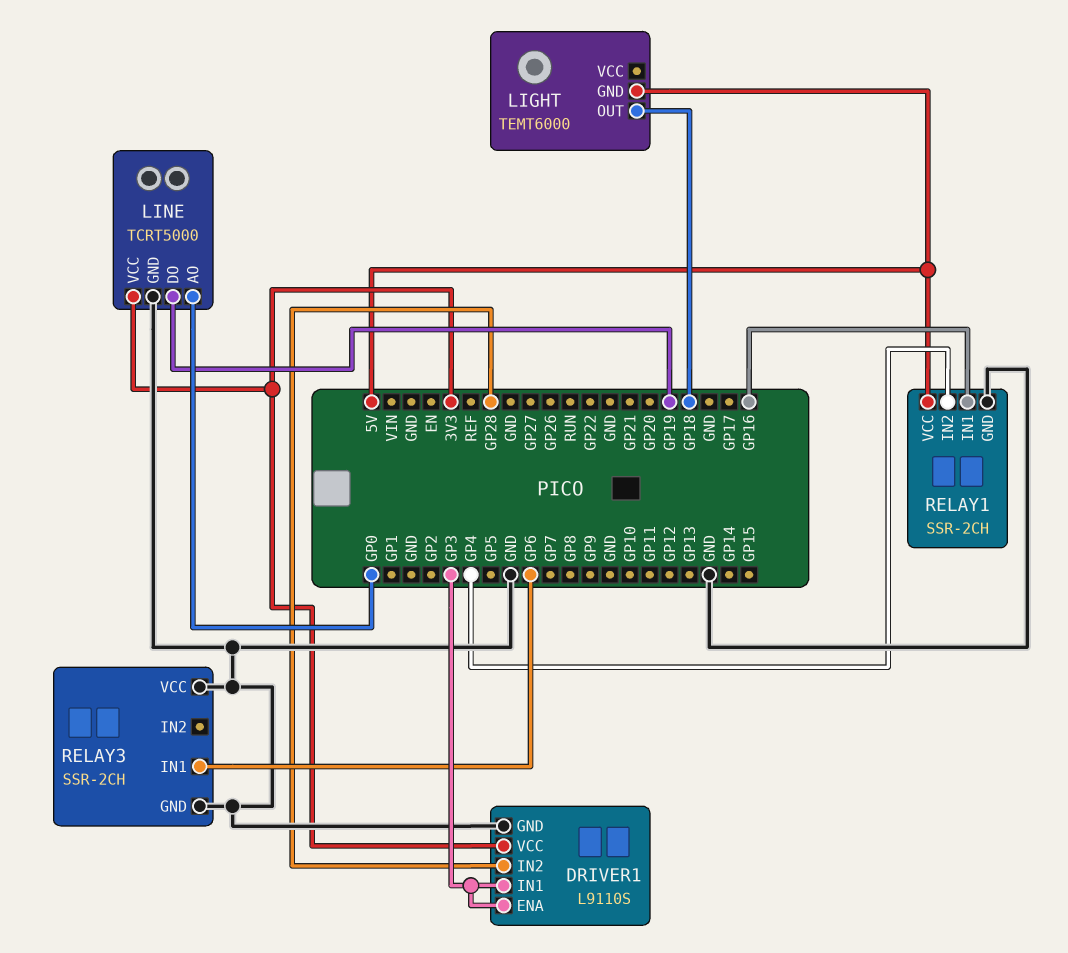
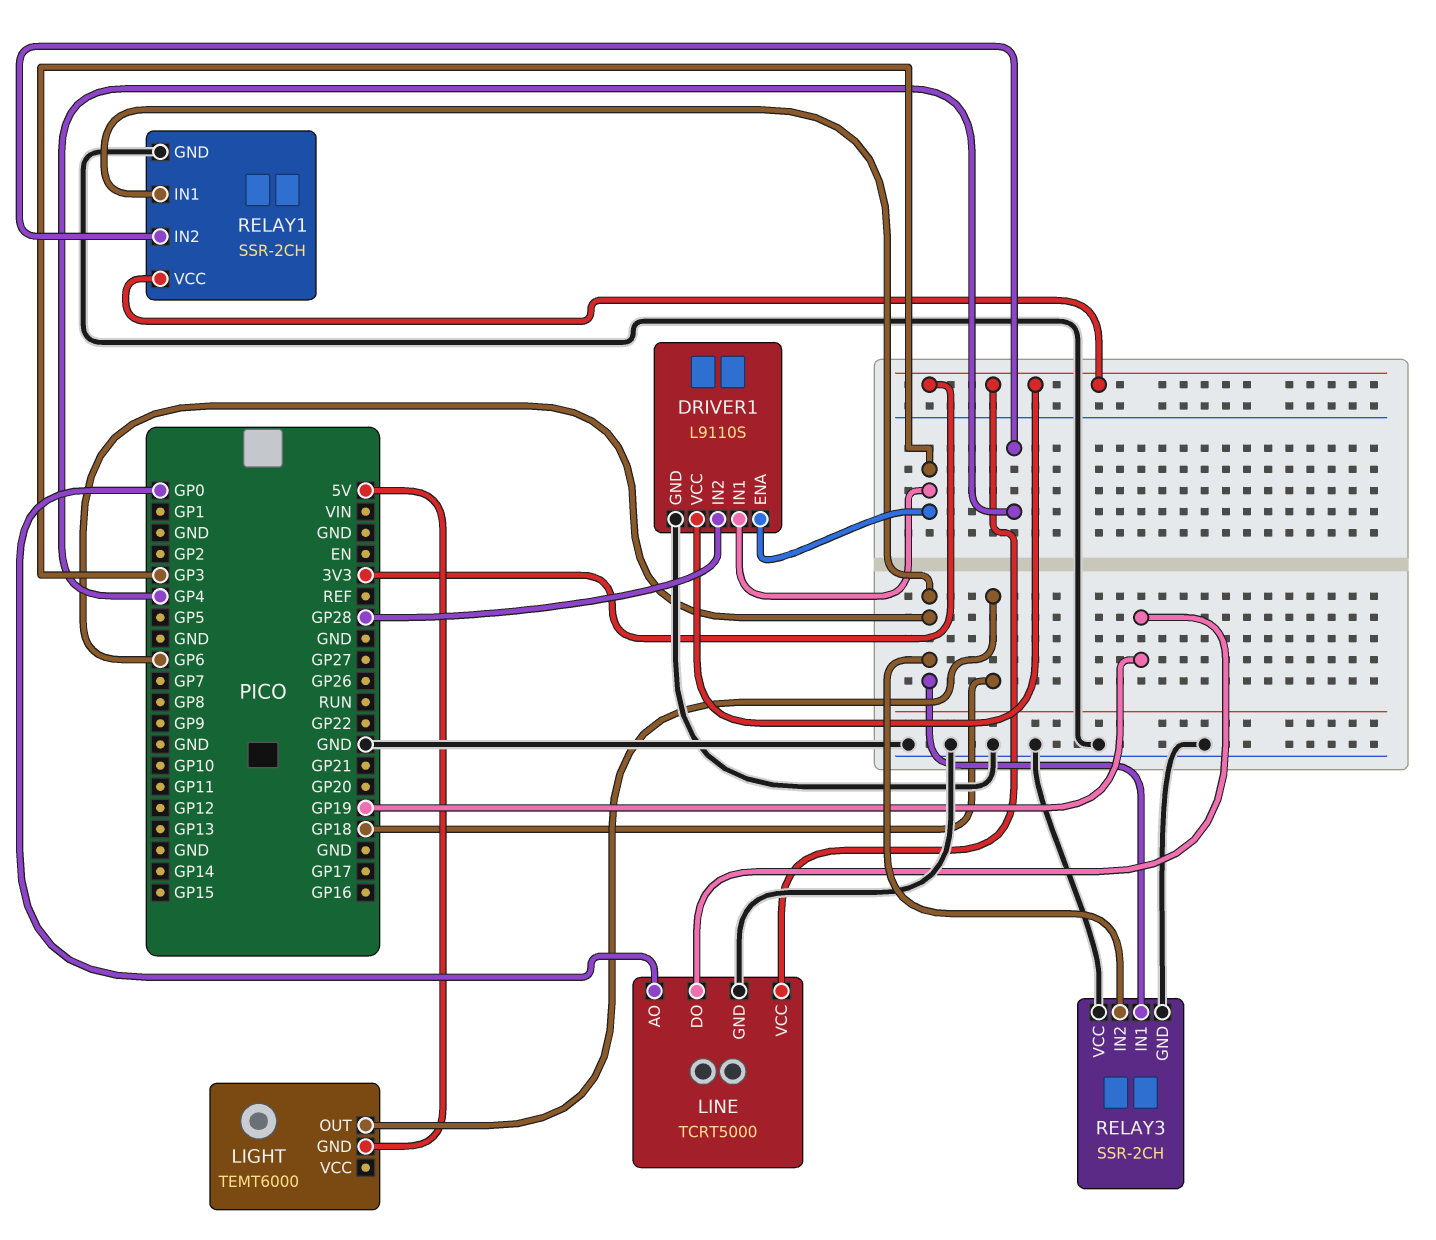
RELAY1 pin IN1: GP16 -> GP6
RELAY1 pin VCC: 5V -> 3V3
RELAY3 pin IN2: none -> GP6

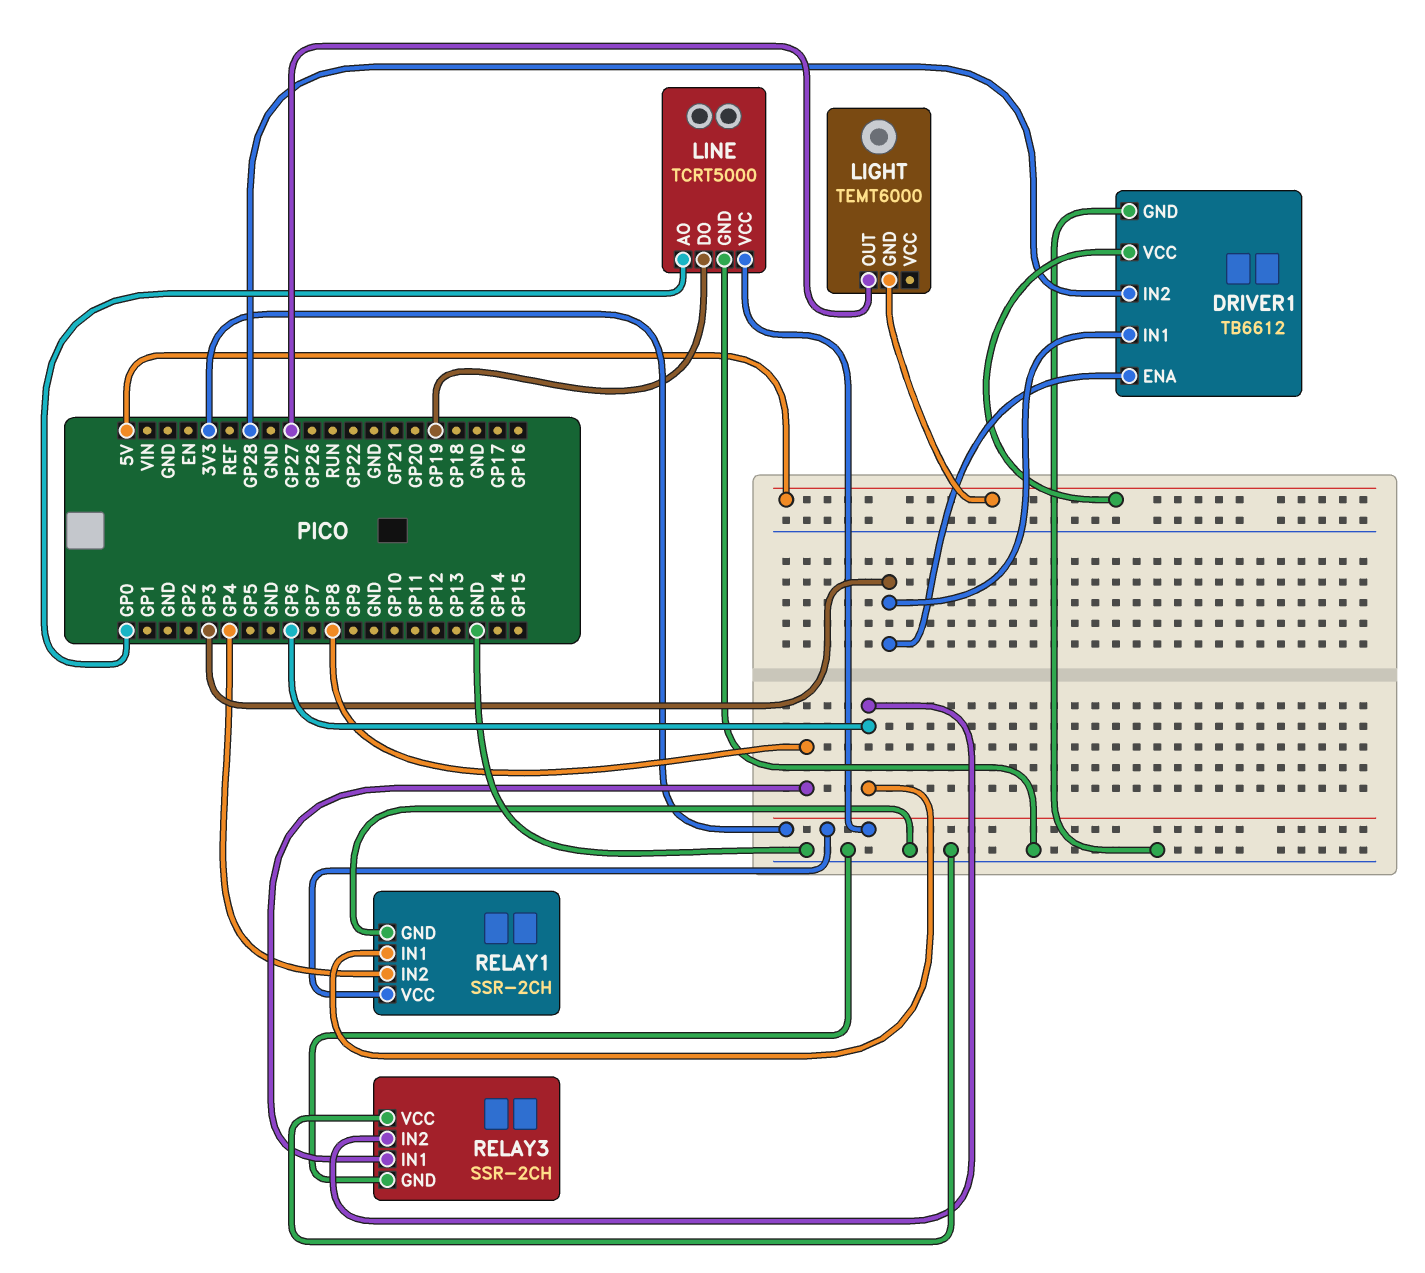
DRIVER1: L9110S -> TB6612
DRIVER1 pin VCC: 3V3 -> 5V
LIGHT pin OUT: GP18 -> GP27
RELAY3 pin IN1: GP6 -> GP8

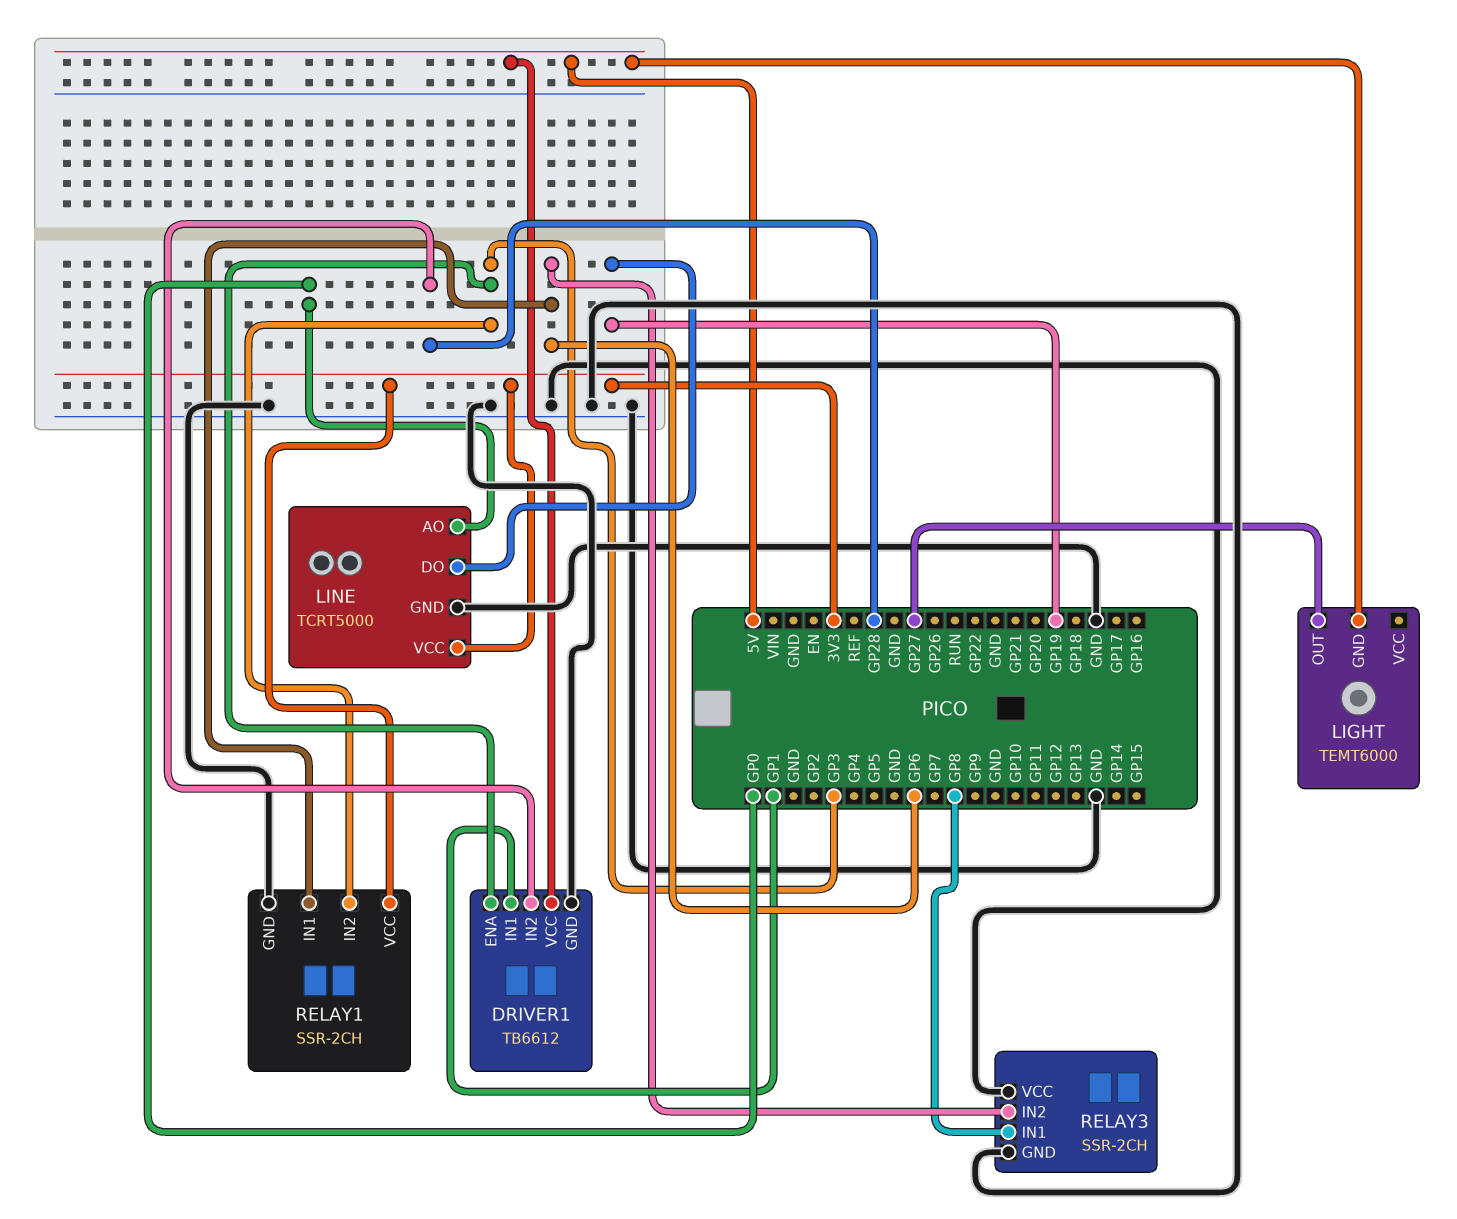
DRIVER1 pin IN1: GP3 -> GP1
RELAY1 pin IN2: GP4 -> GP3

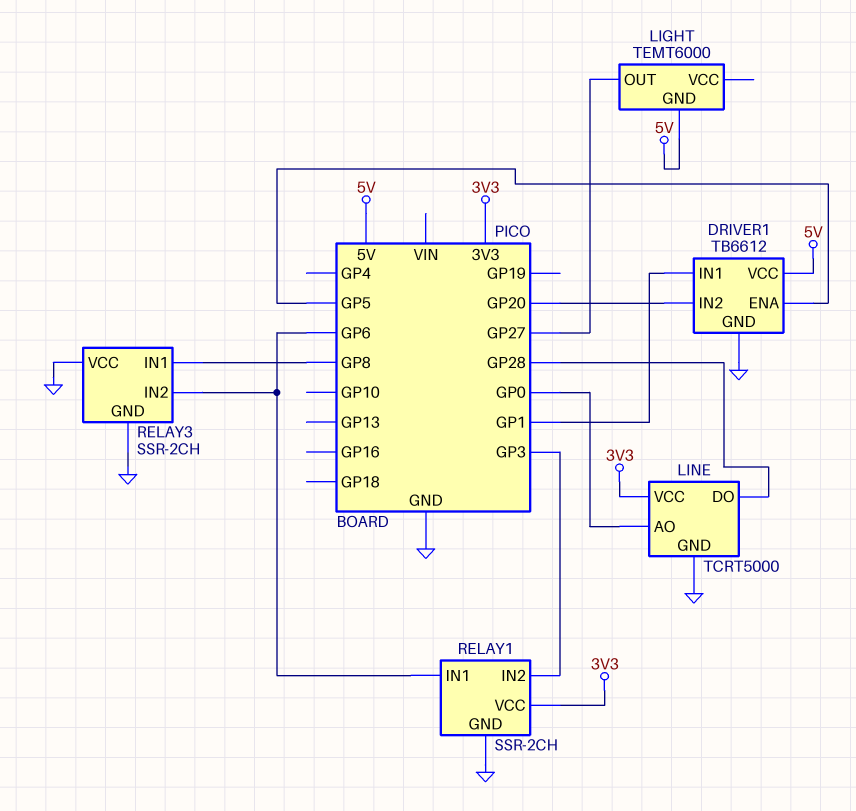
DRIVER1 pin ENA: GP3 -> GP5
DRIVER1 pin IN2: GP28 -> GP20
LINE pin DO: GP19 -> GP28

